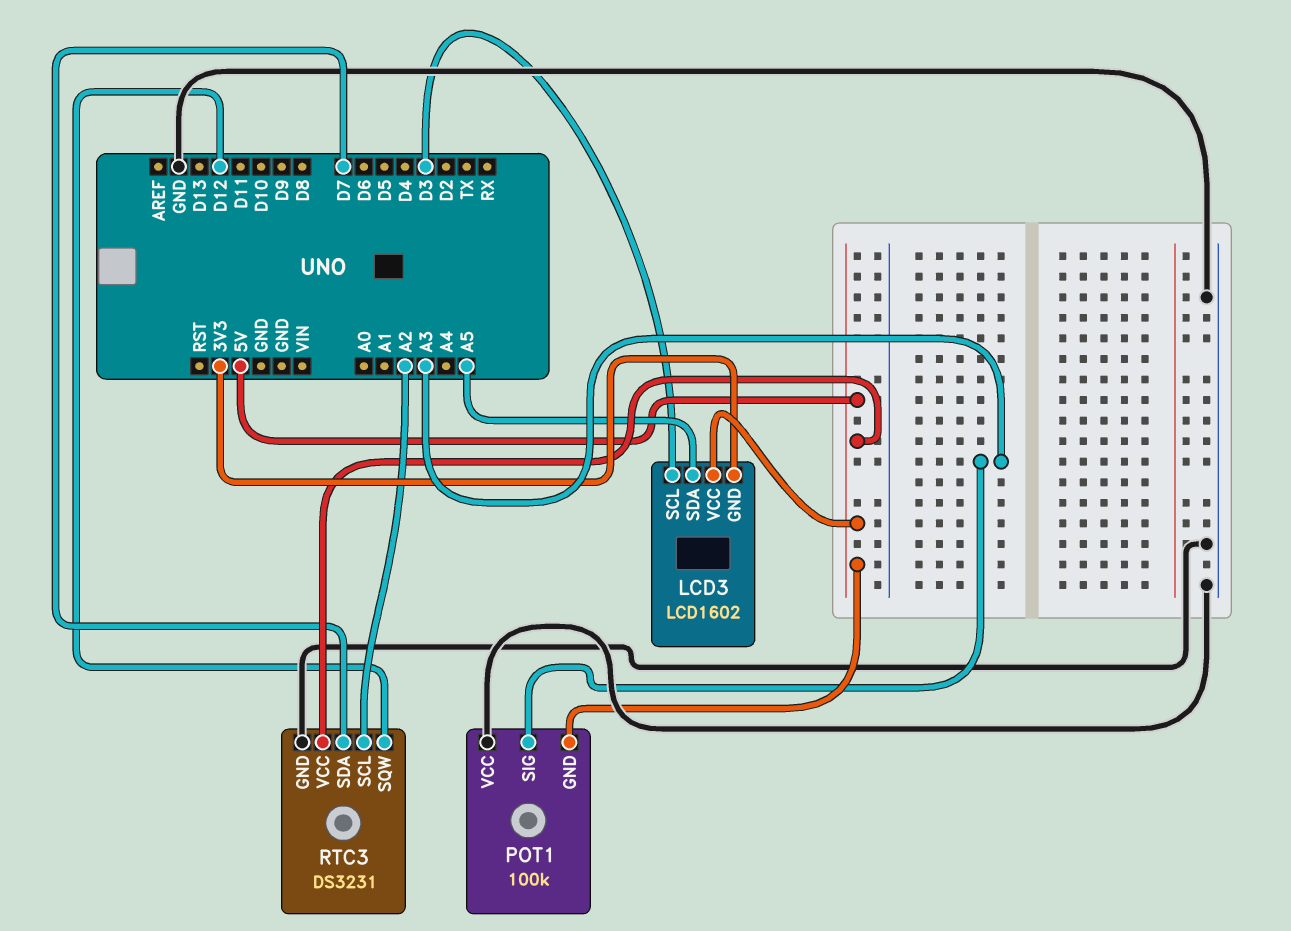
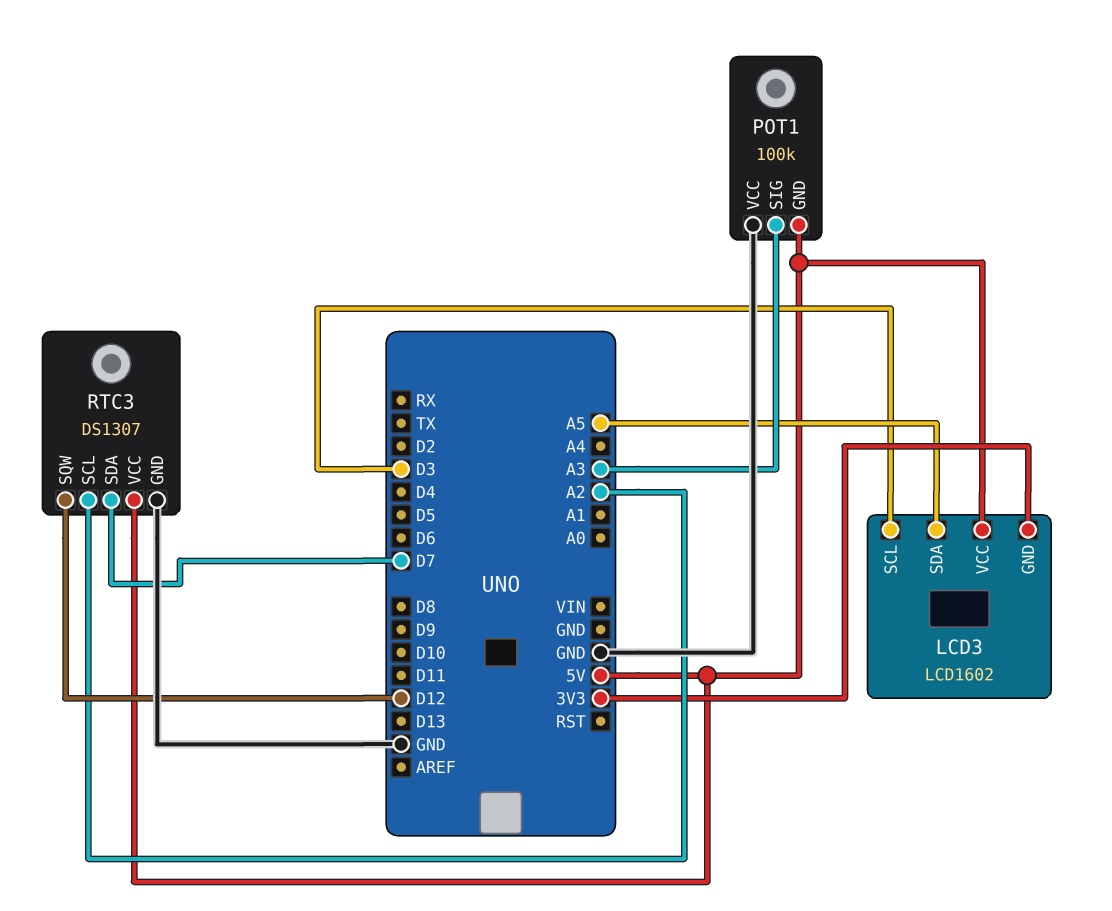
RTC3: DS3231 -> DS1307

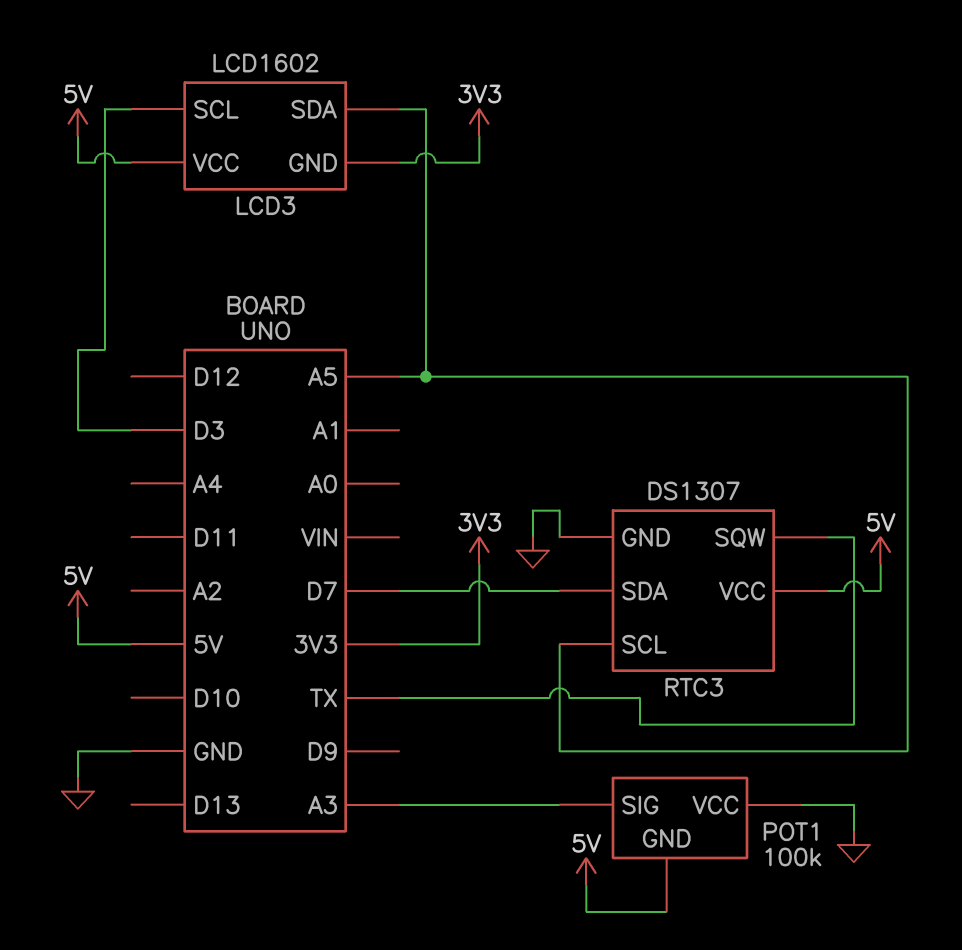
RTC3 pin SCL: A2 -> A5
RTC3 pin SQW: D12 -> TX

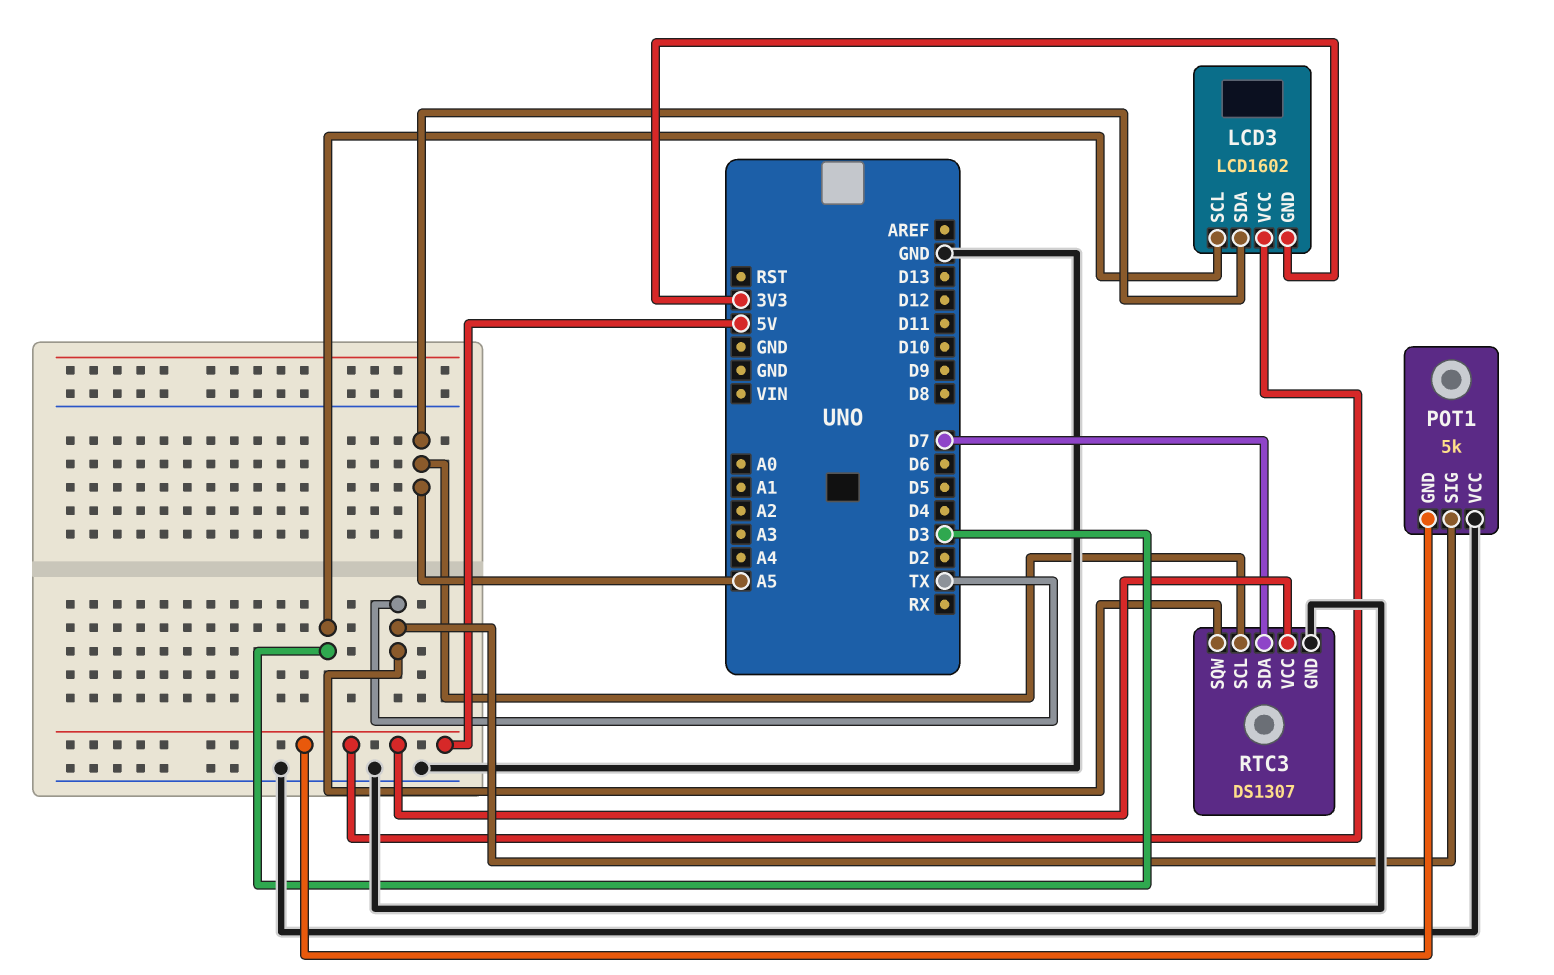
POT1: 100k -> 5k
POT1 pin SIG: A3 -> TX

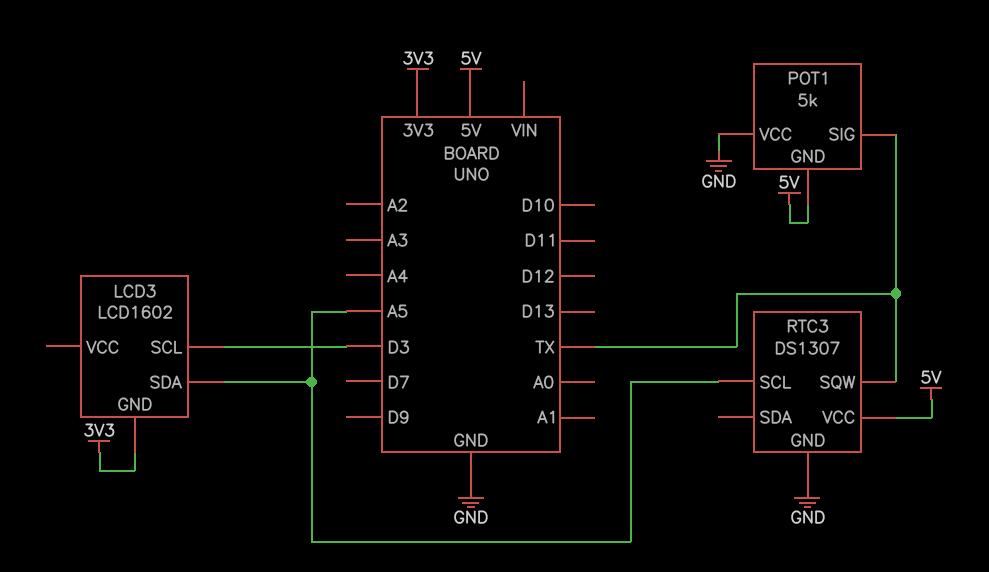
LCD3 pin VCC: 5V -> none
RTC3 pin SDA: D7 -> none

